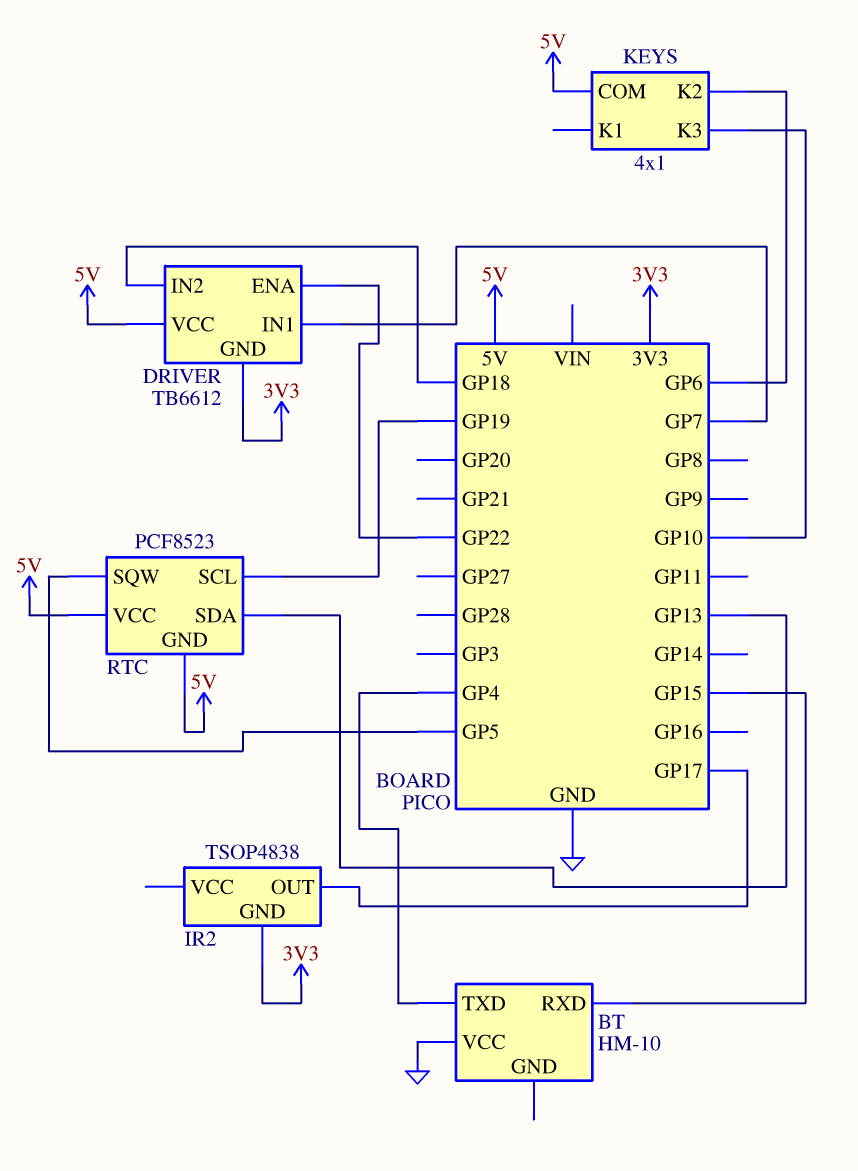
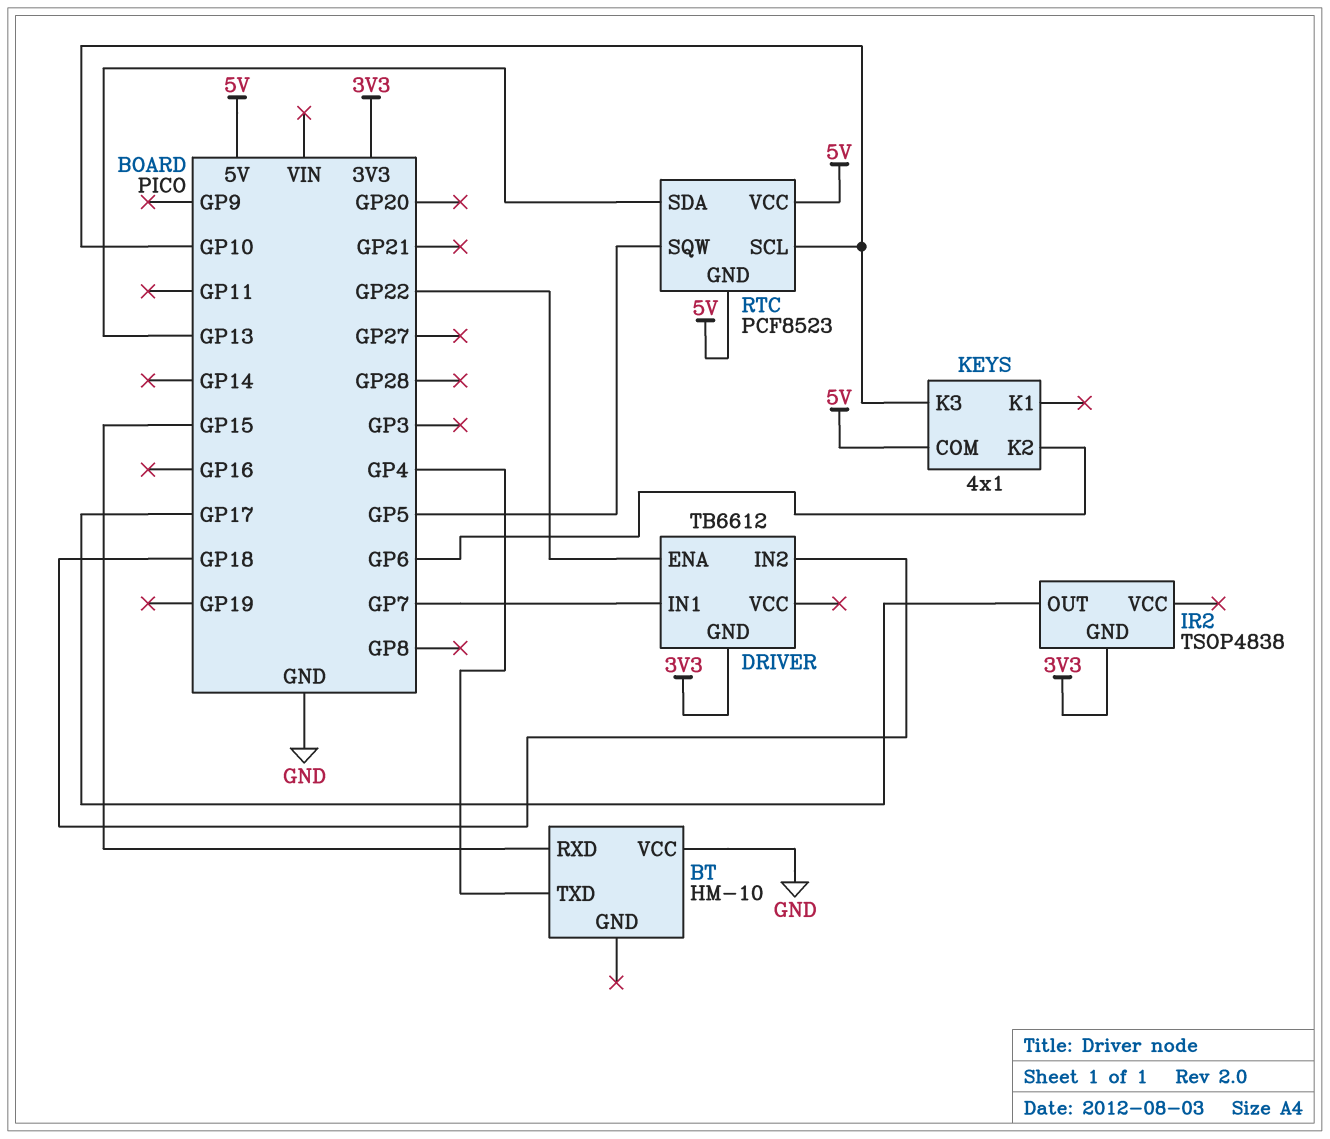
DRIVER pin VCC: 5V -> none
RTC pin SCL: GP19 -> GP10

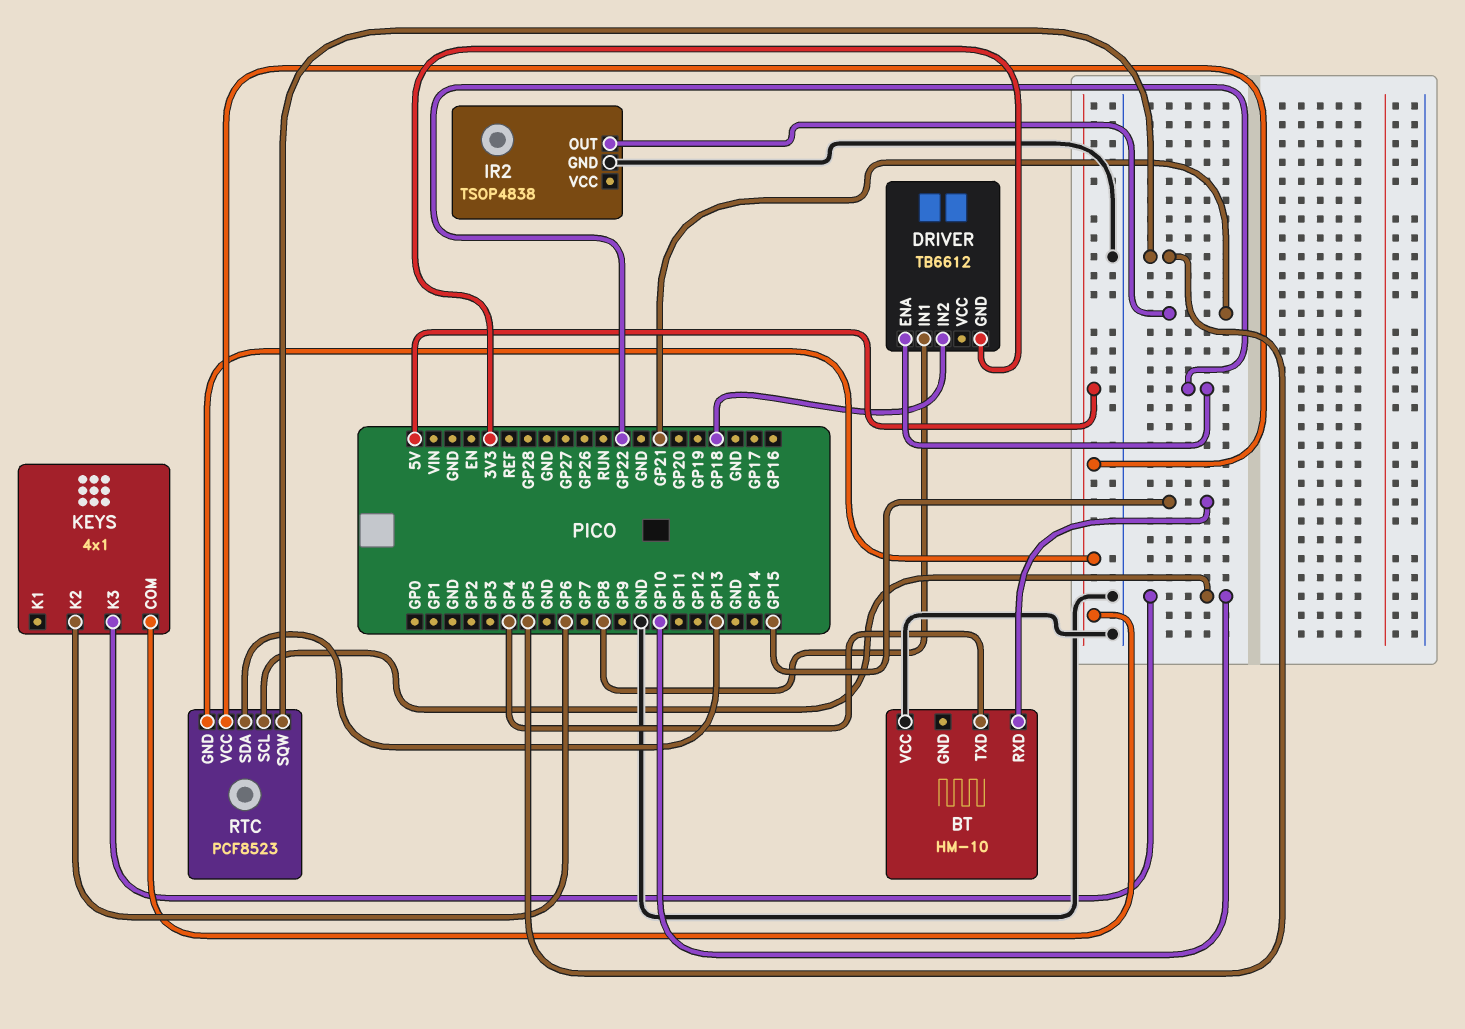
DRIVER pin IN1: GP7 -> GP8
IR2 pin GND: 3V3 -> GND
IR2 pin OUT: GP17 -> GP21

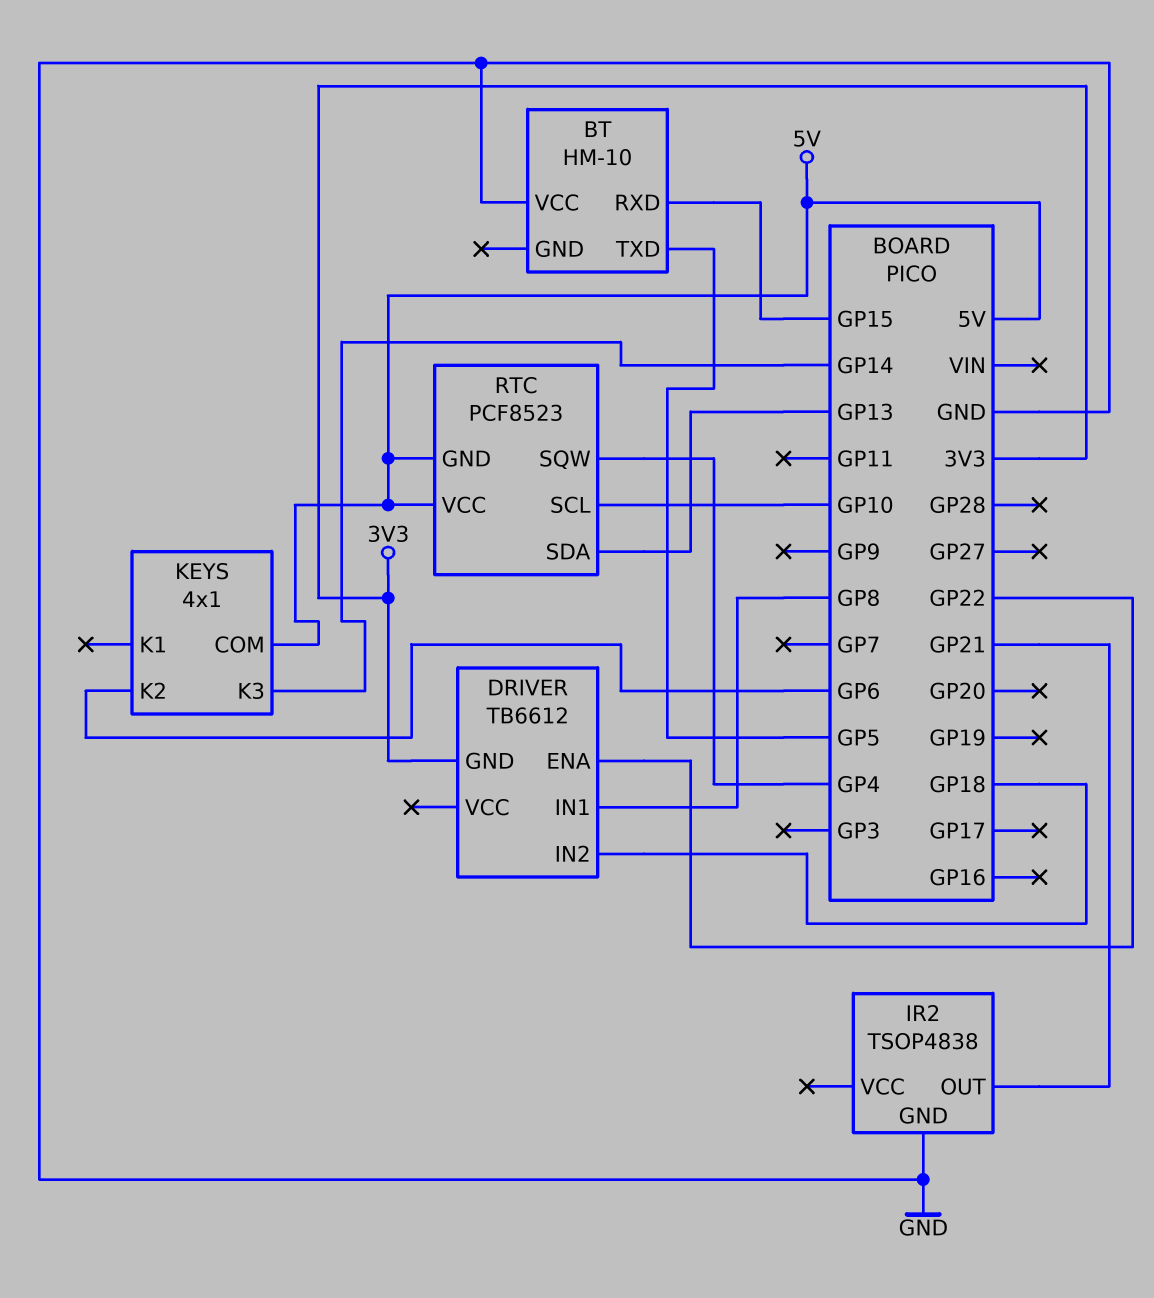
BT pin TXD: GP4 -> GP5
KEYS pin K3: GP10 -> GP14
RTC pin SQW: GP5 -> GP4

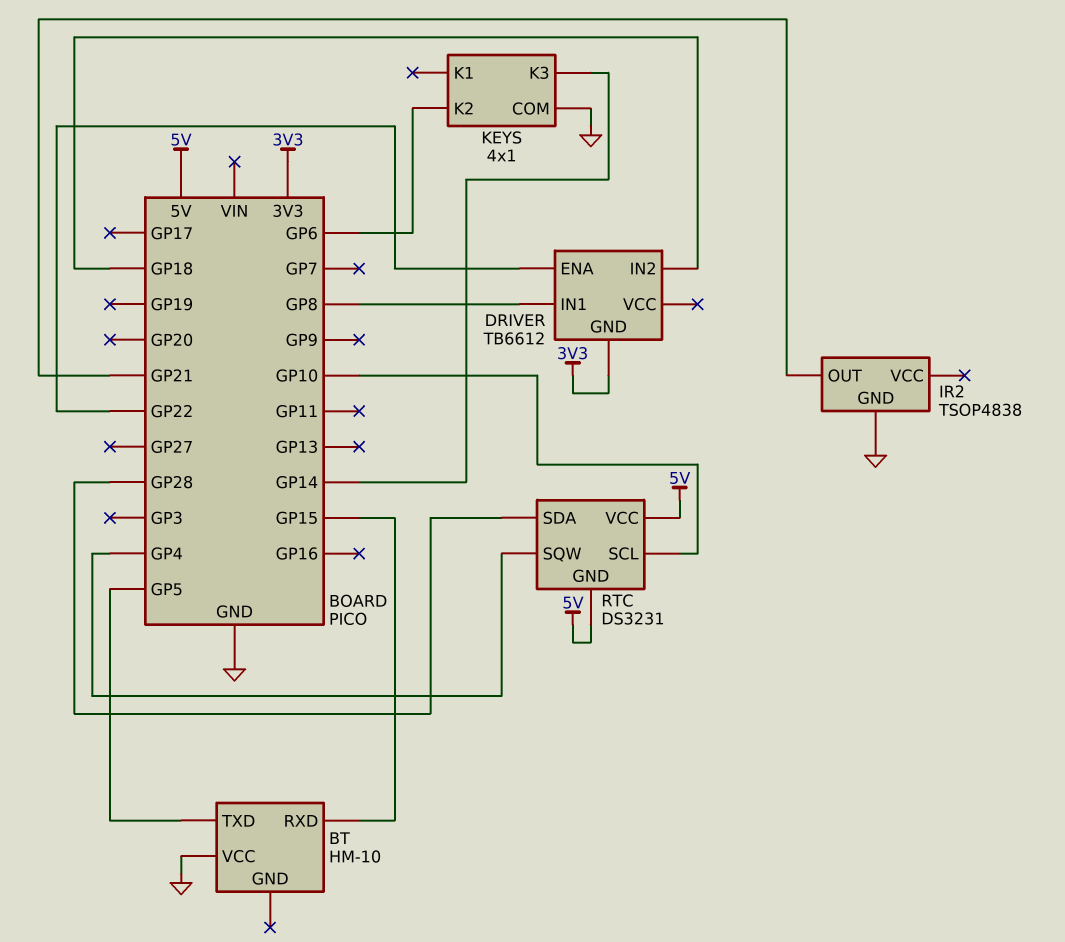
KEYS pin COM: 5V -> GND
RTC: PCF8523 -> DS3231
RTC pin SDA: GP13 -> GP28

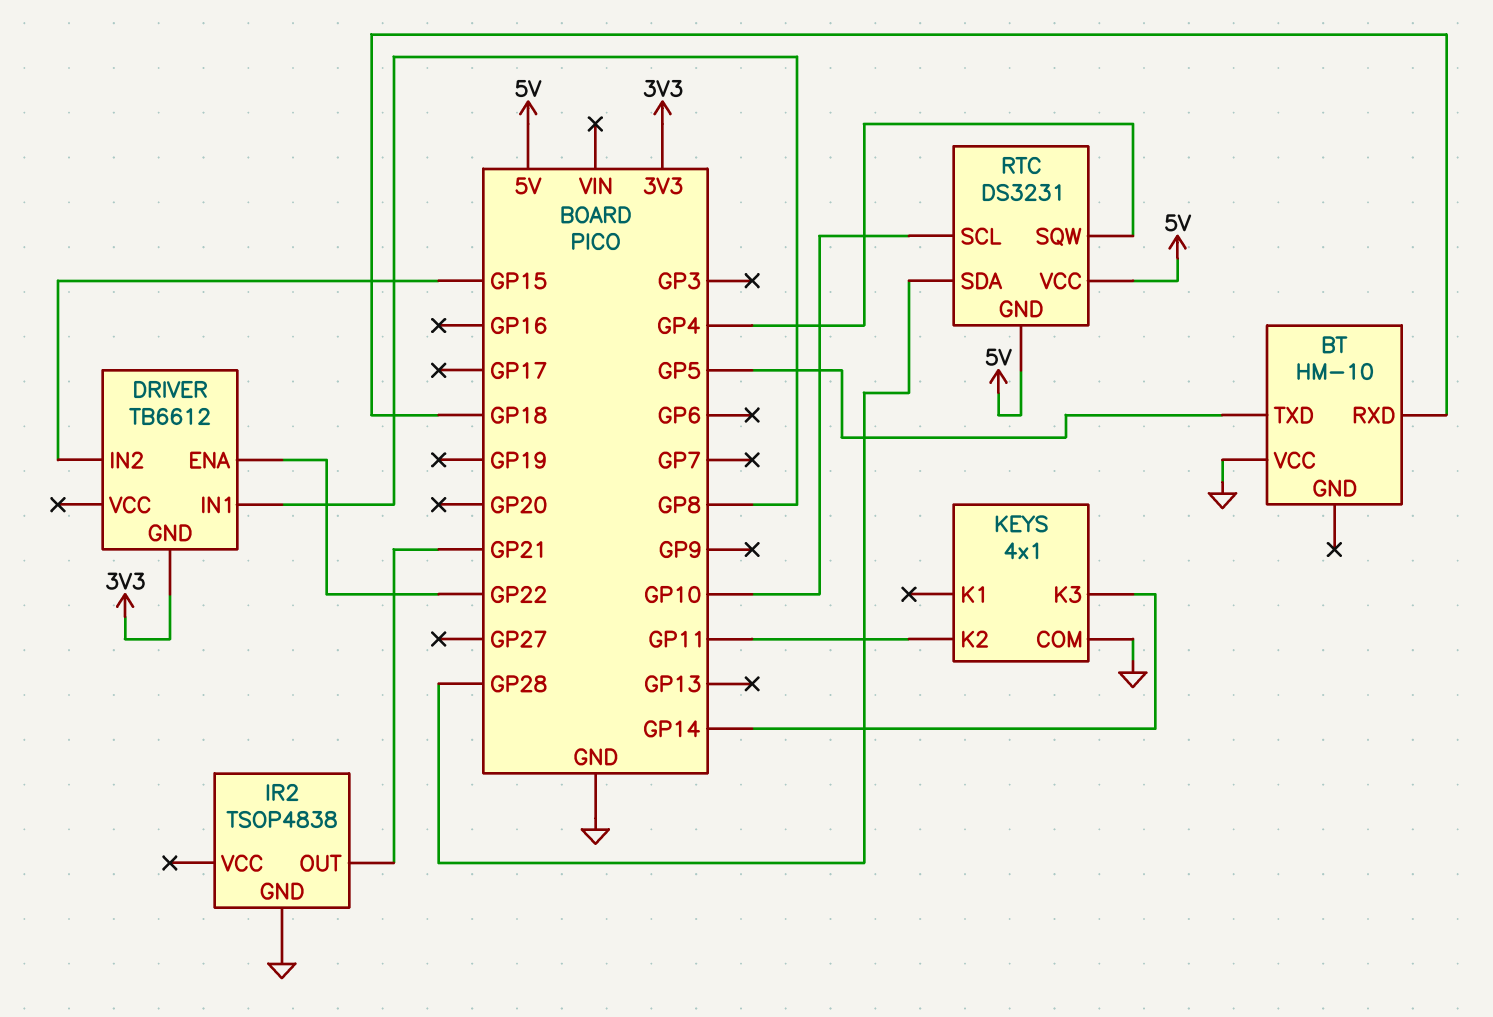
BT pin RXD: GP15 -> GP18
DRIVER pin IN2: GP18 -> GP15
KEYS pin K2: GP6 -> GP11

